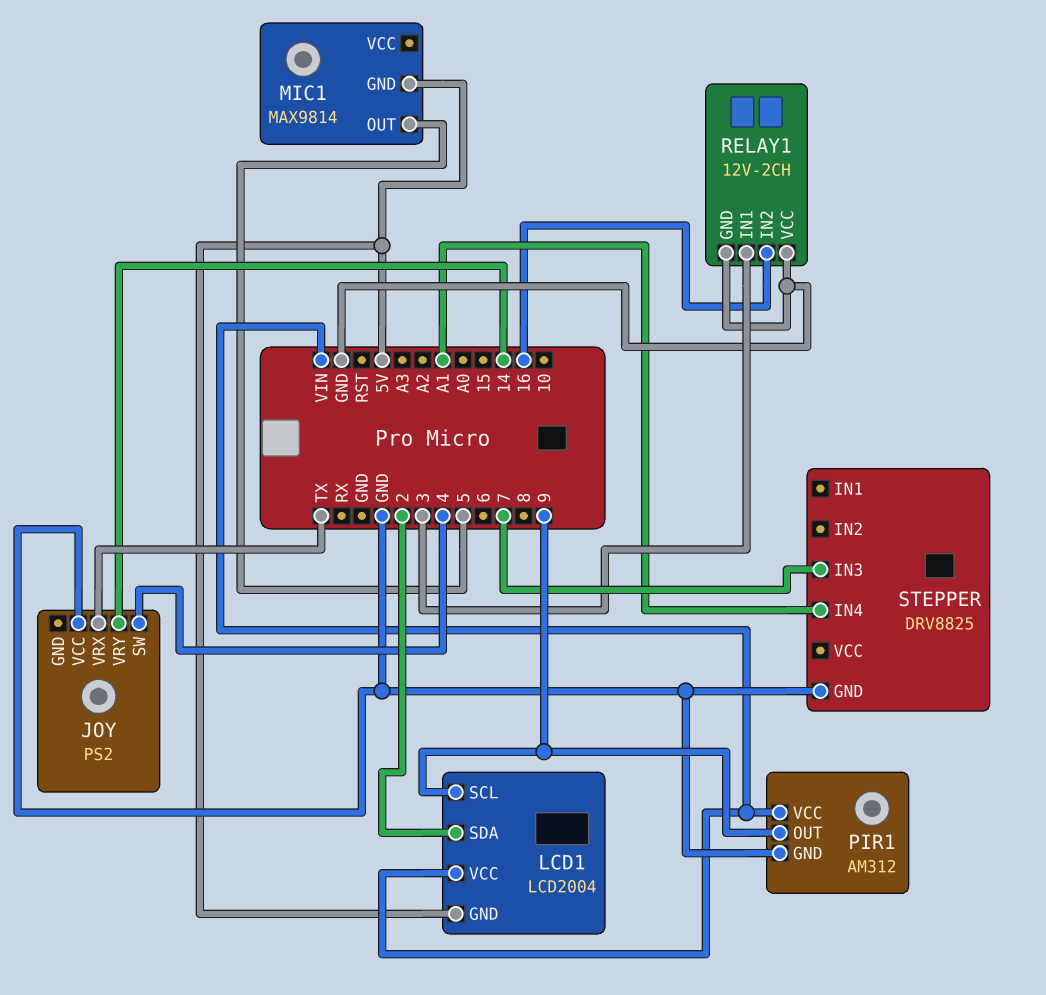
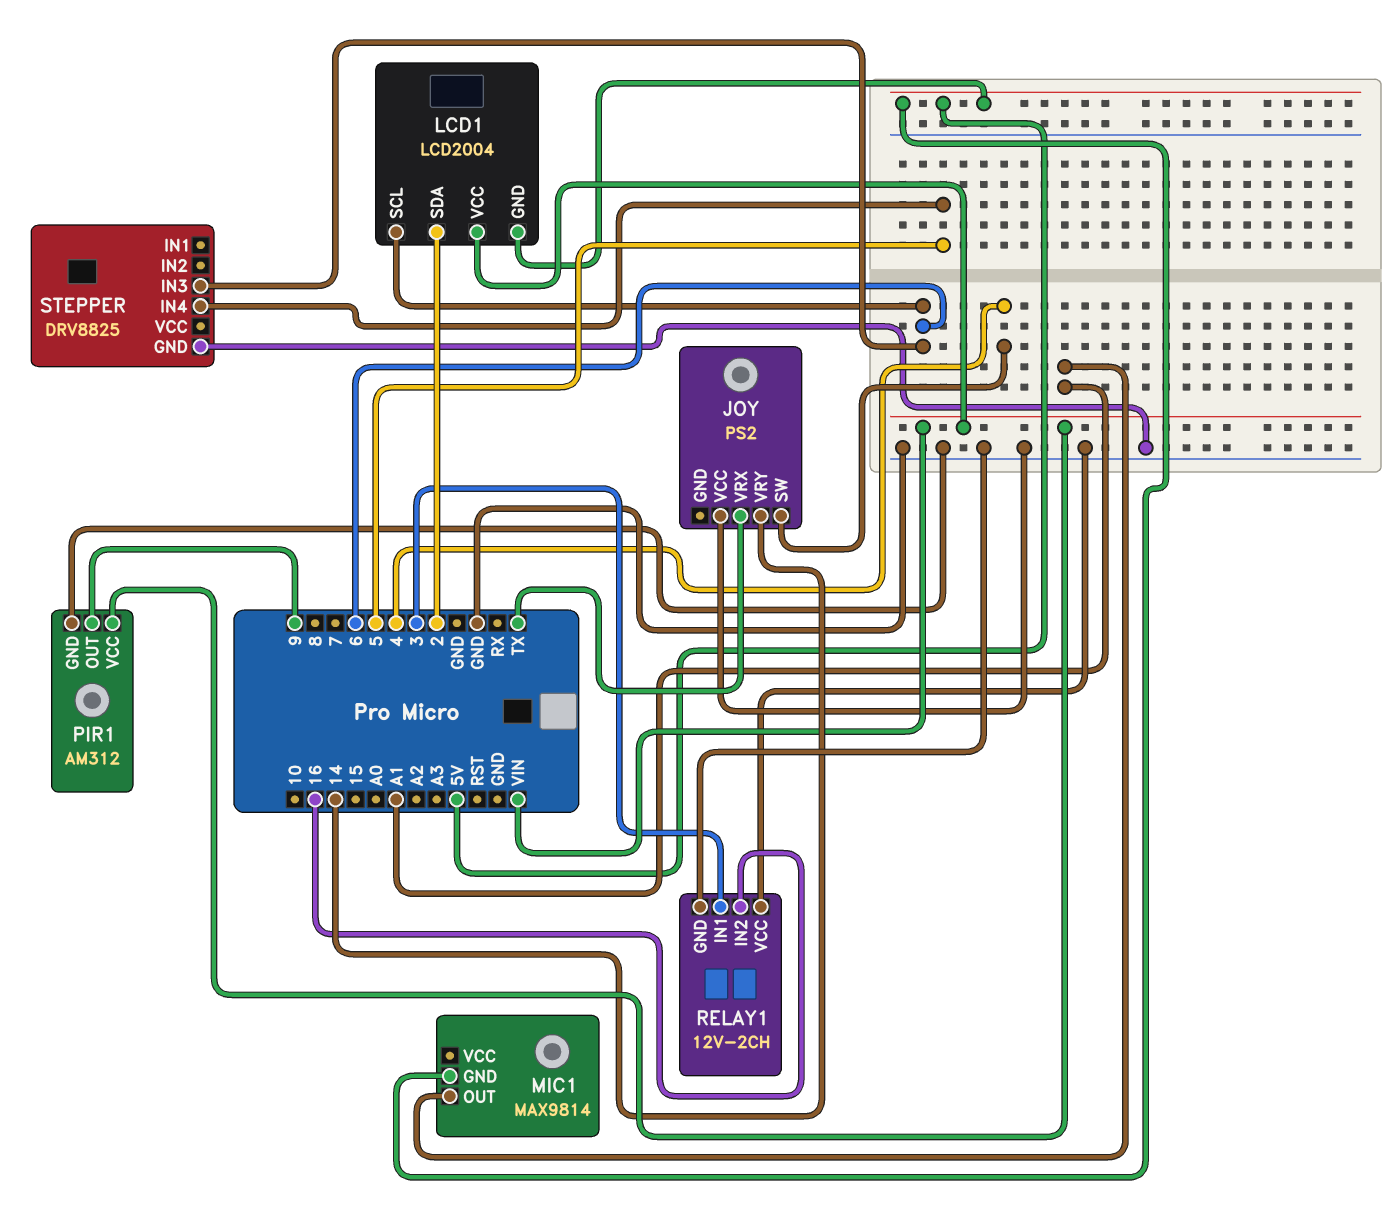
LCD1 pin SCL: 9 -> 6
MIC1 pin OUT: 5 -> A1
STEPPER pin IN3: 7 -> 6
STEPPER pin IN4: A1 -> 5

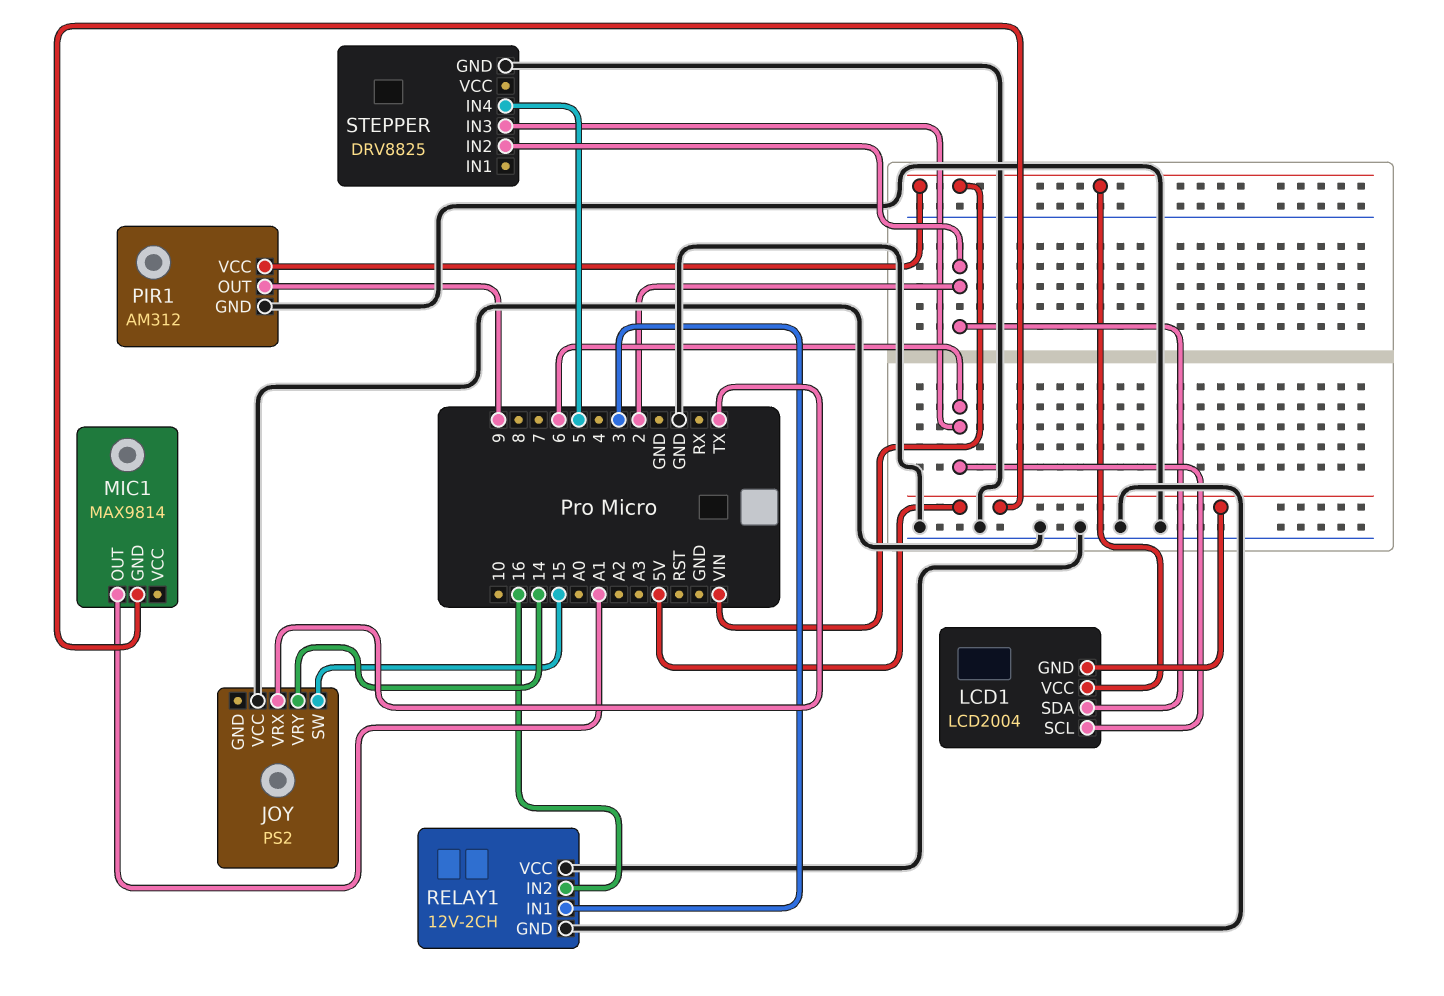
JOY pin SW: 4 -> 15
STEPPER pin IN2: none -> 2

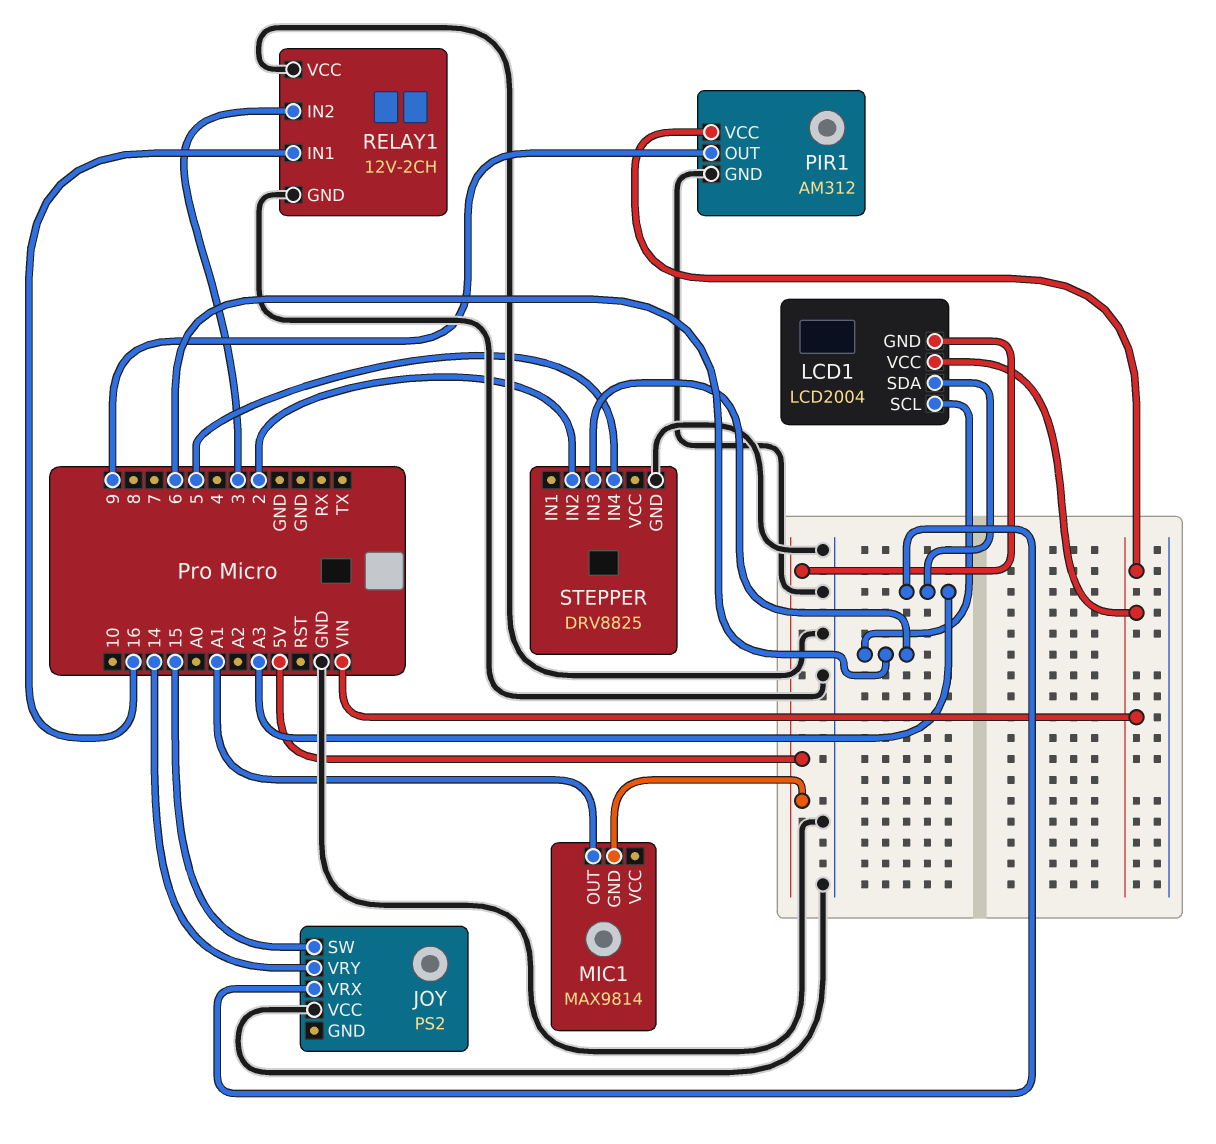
JOY pin VRX: TX -> A3
LCD1 pin SDA: 2 -> A3
RELAY1 pin IN1: 3 -> 16
RELAY1 pin IN2: 16 -> 3

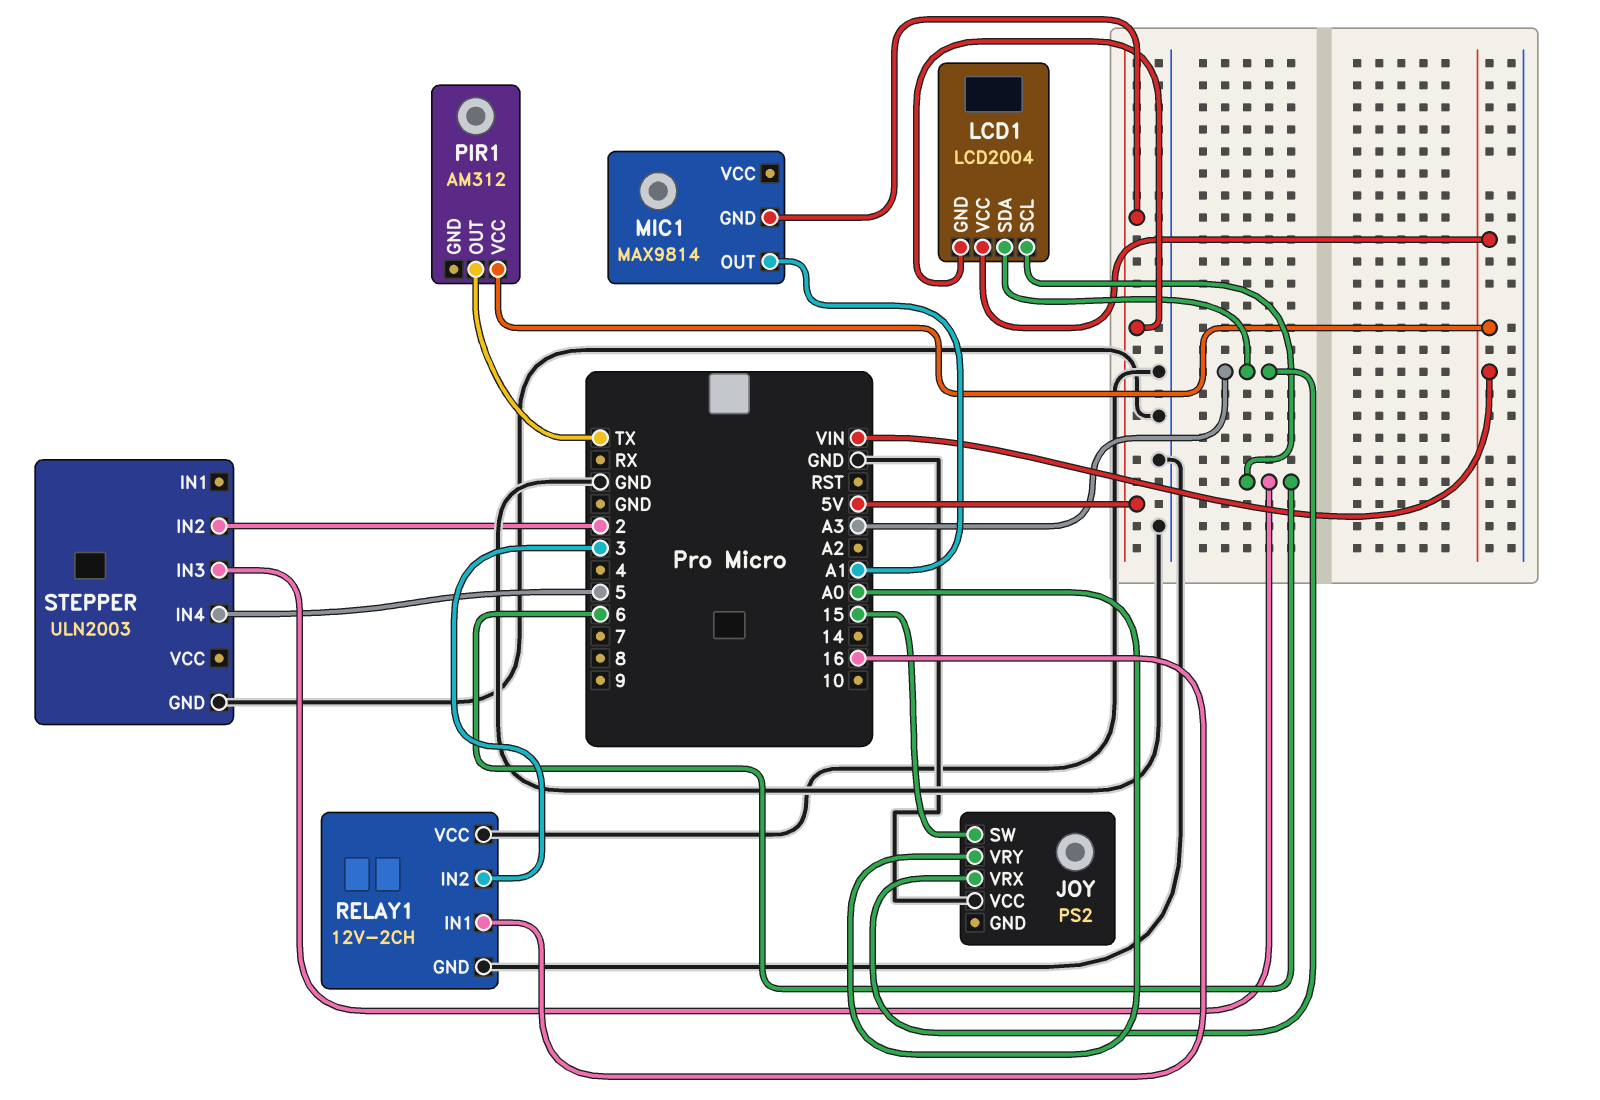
JOY pin VRY: 14 -> A0
PIR1 pin GND: GND -> none
PIR1 pin OUT: 9 -> TX
STEPPER: DRV8825 -> ULN2003

